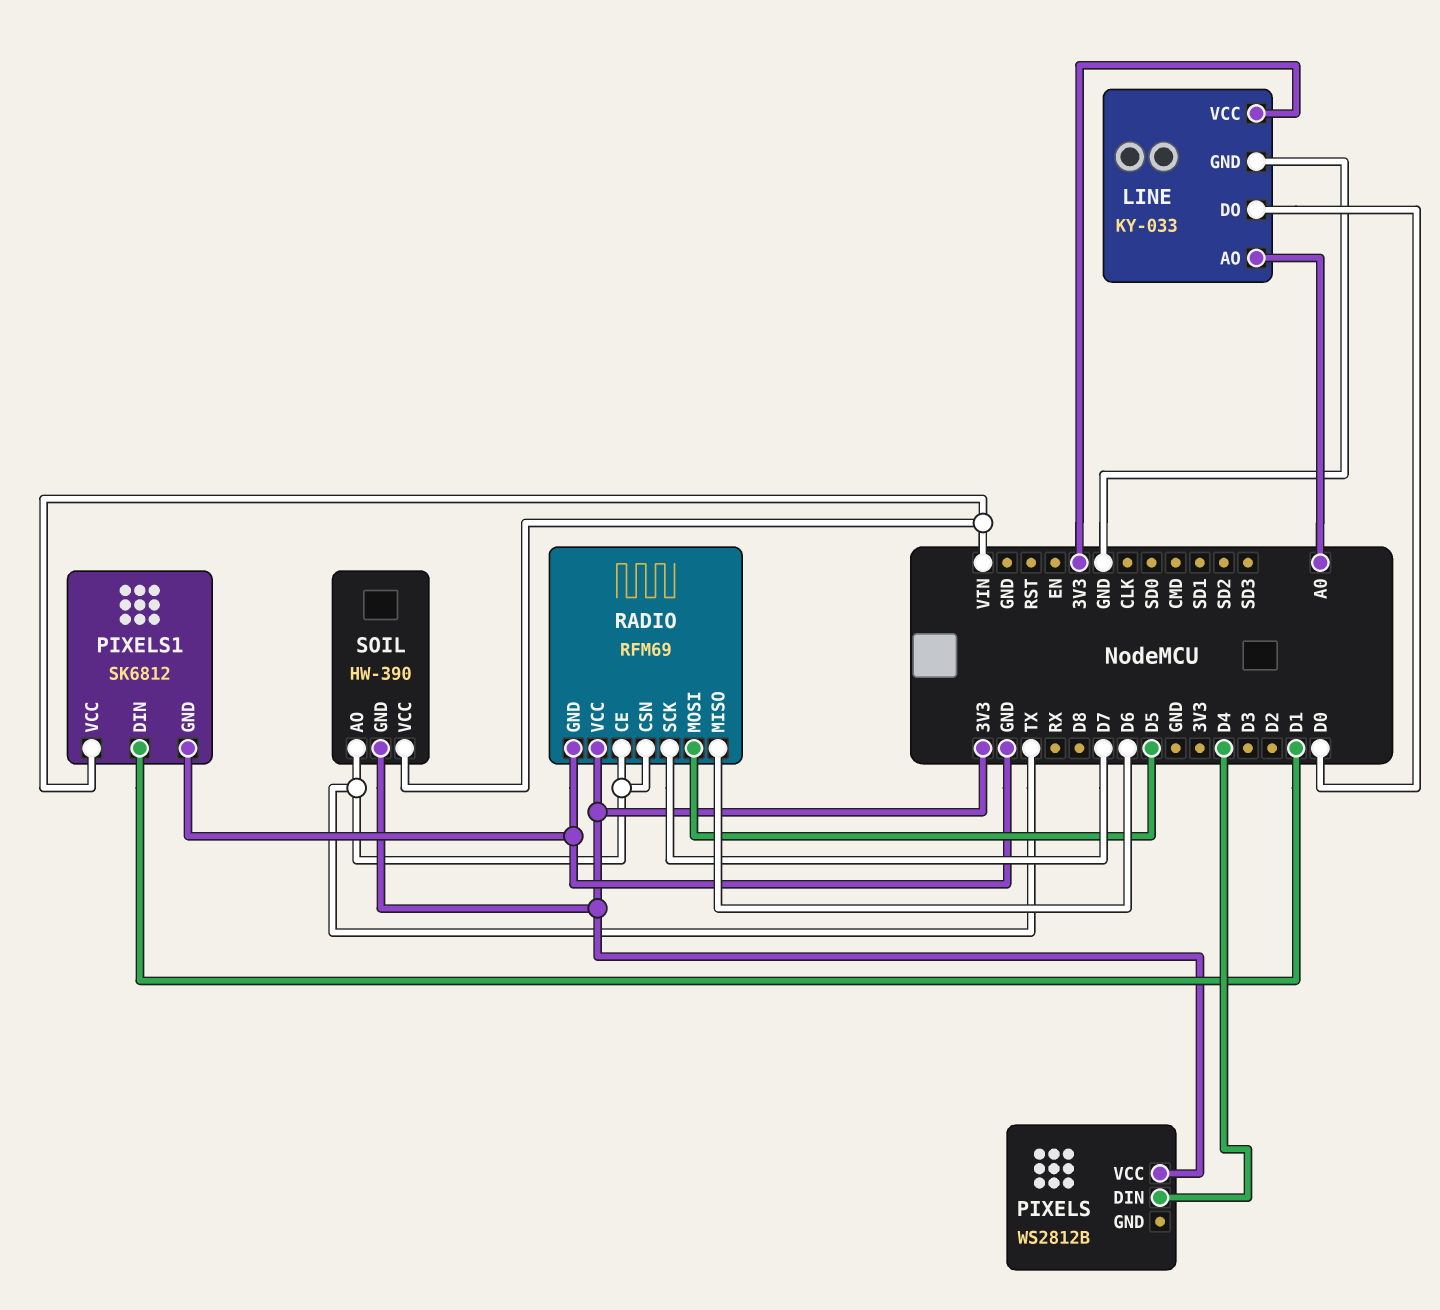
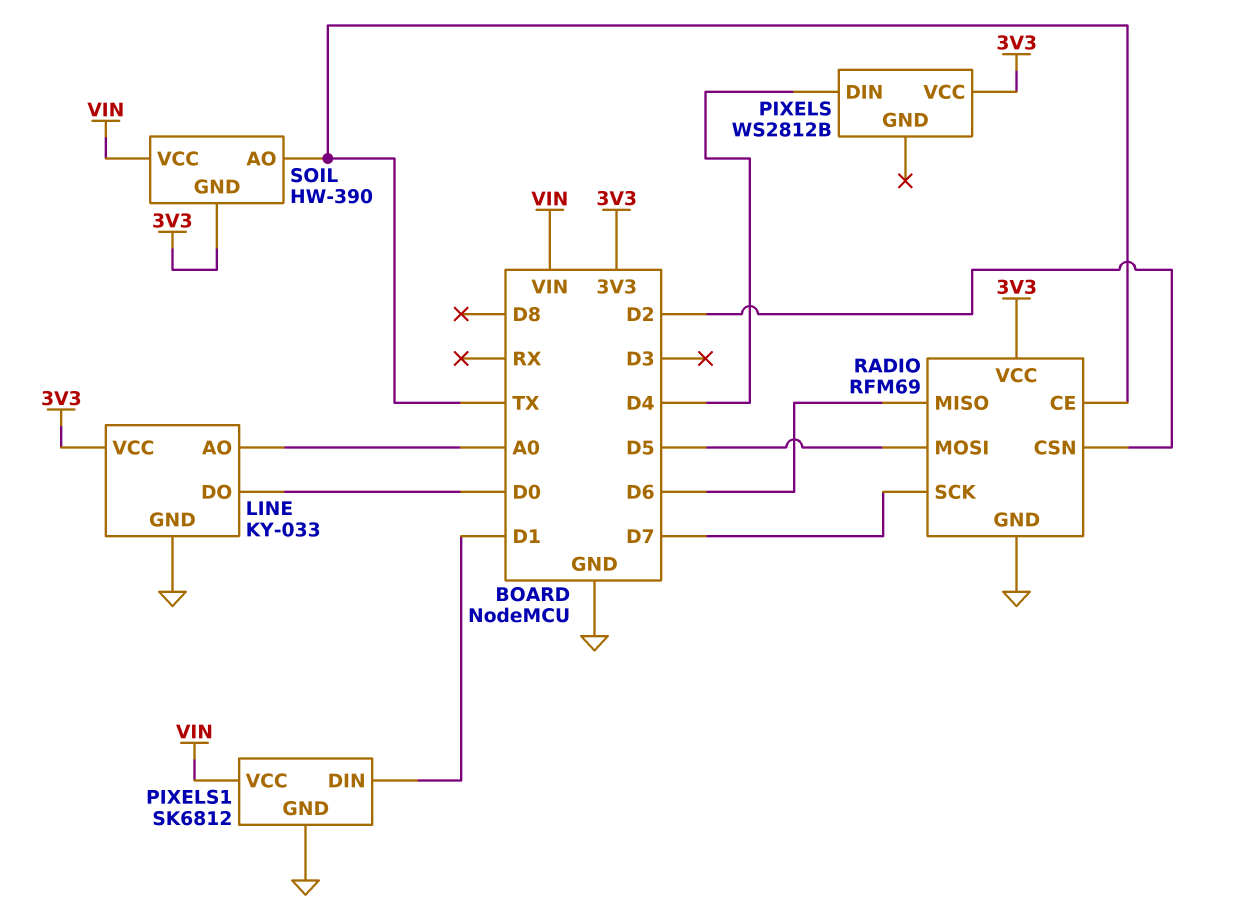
RADIO pin CSN: TX -> D2

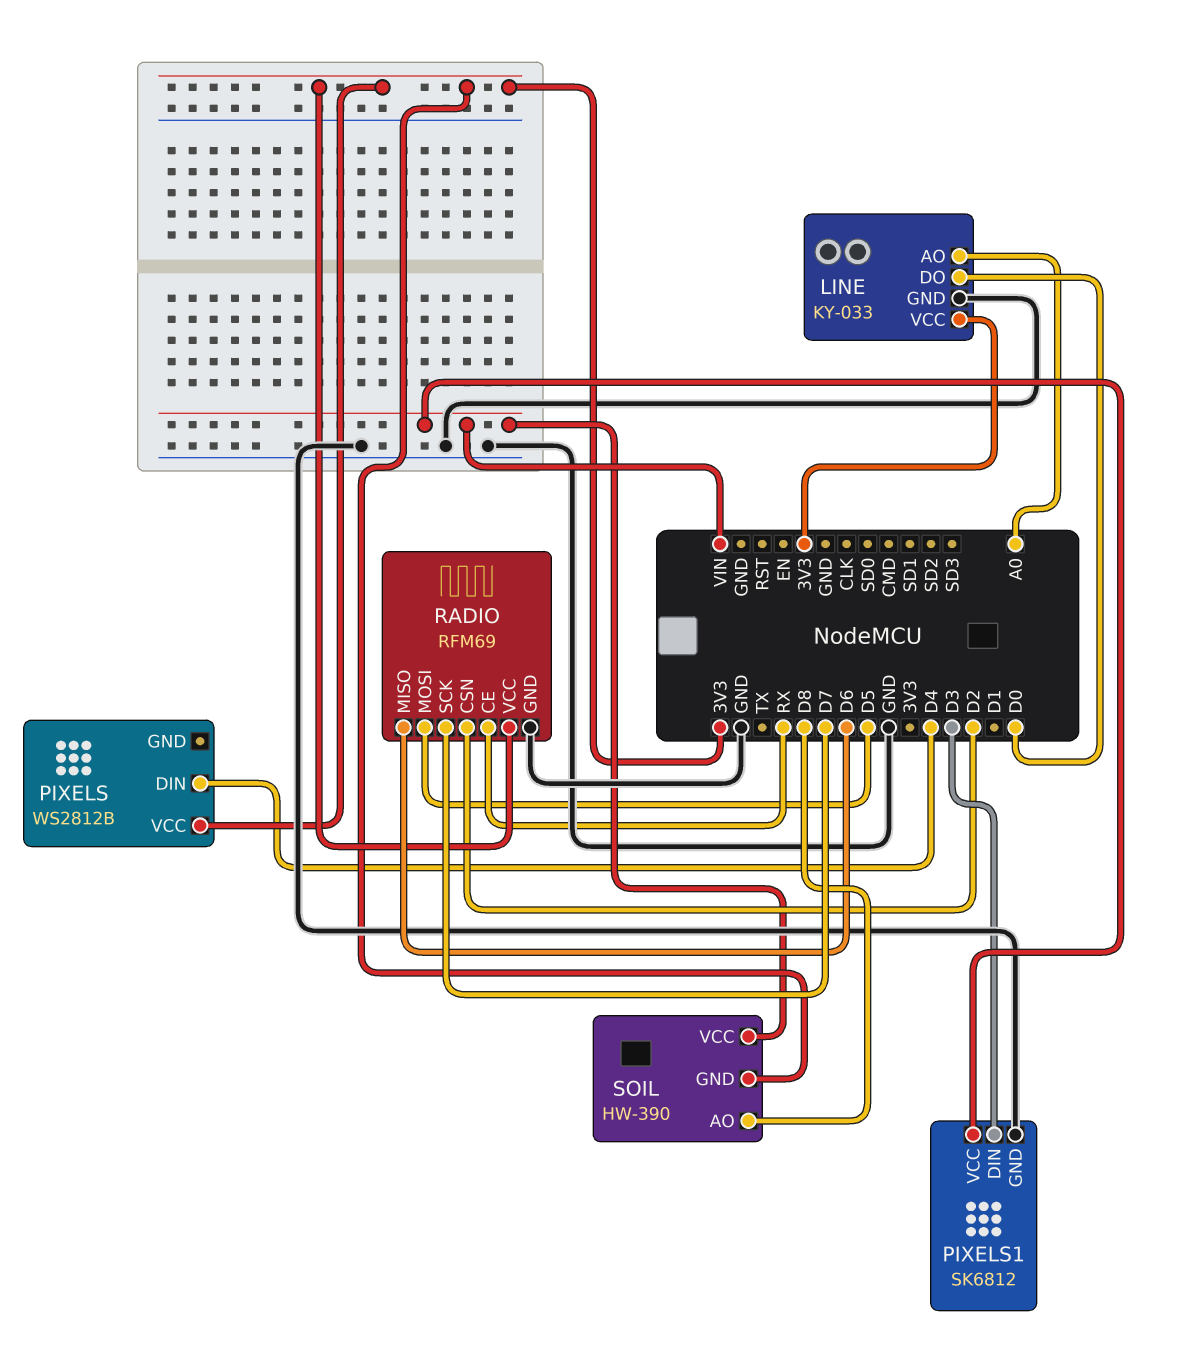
PIXELS1 pin DIN: D1 -> D3
RADIO pin CE: TX -> RX
SOIL pin AO: TX -> D8

